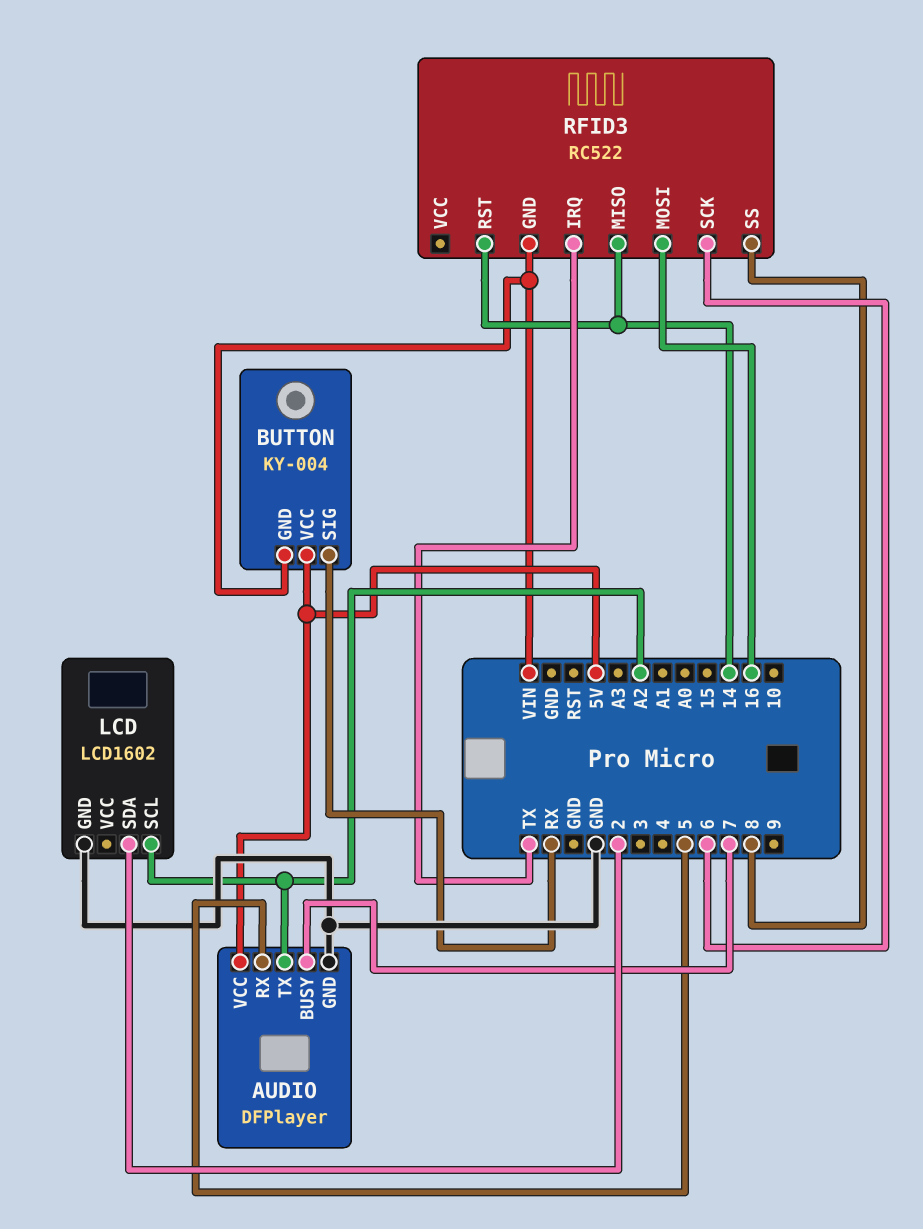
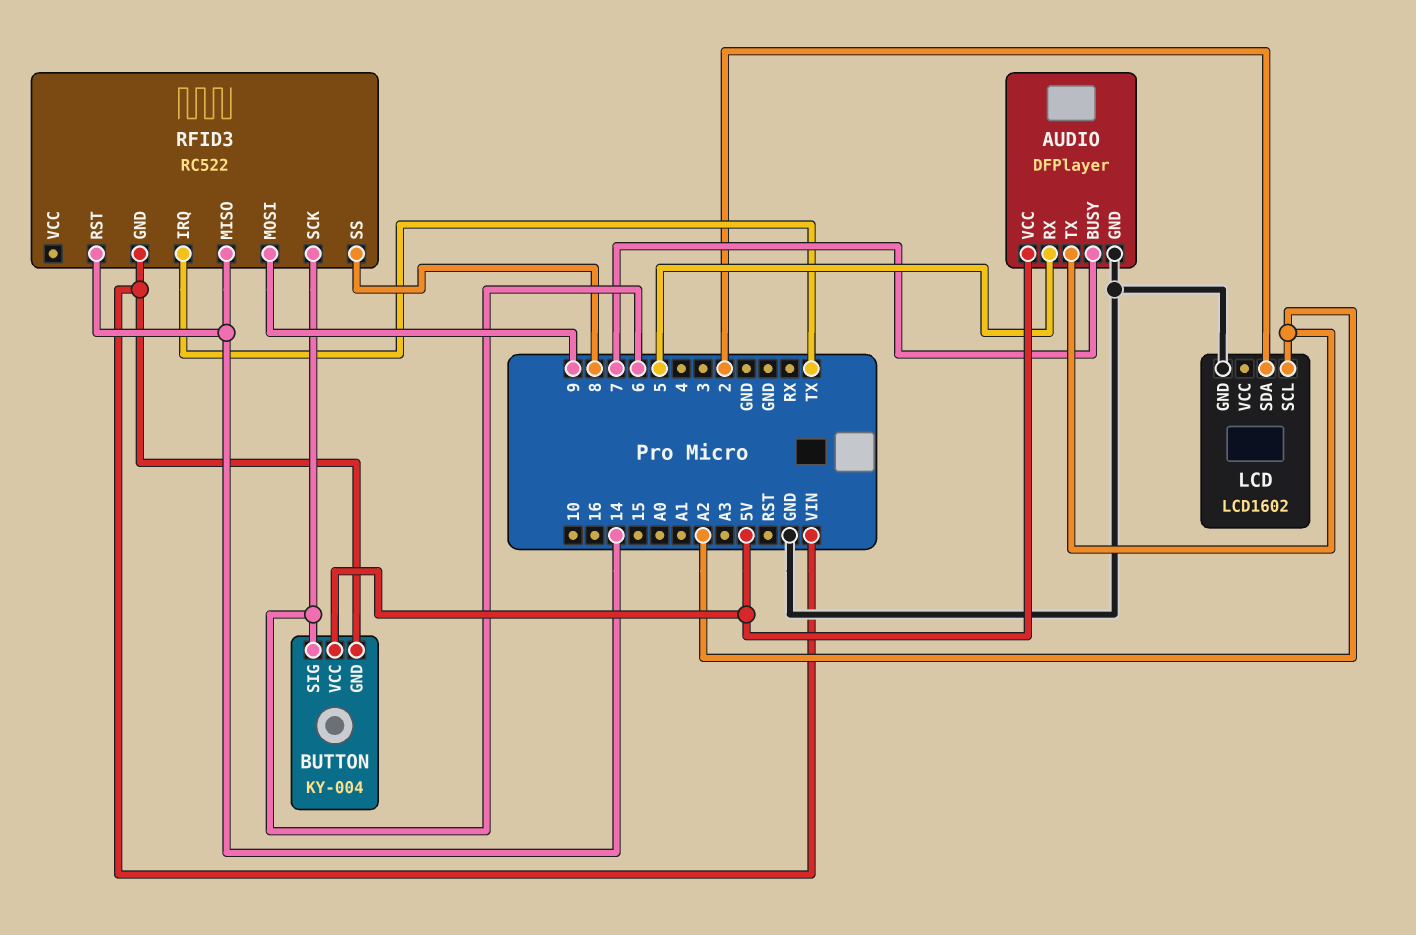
BUTTON pin SIG: RX -> 6
RFID3 pin MOSI: 16 -> 9

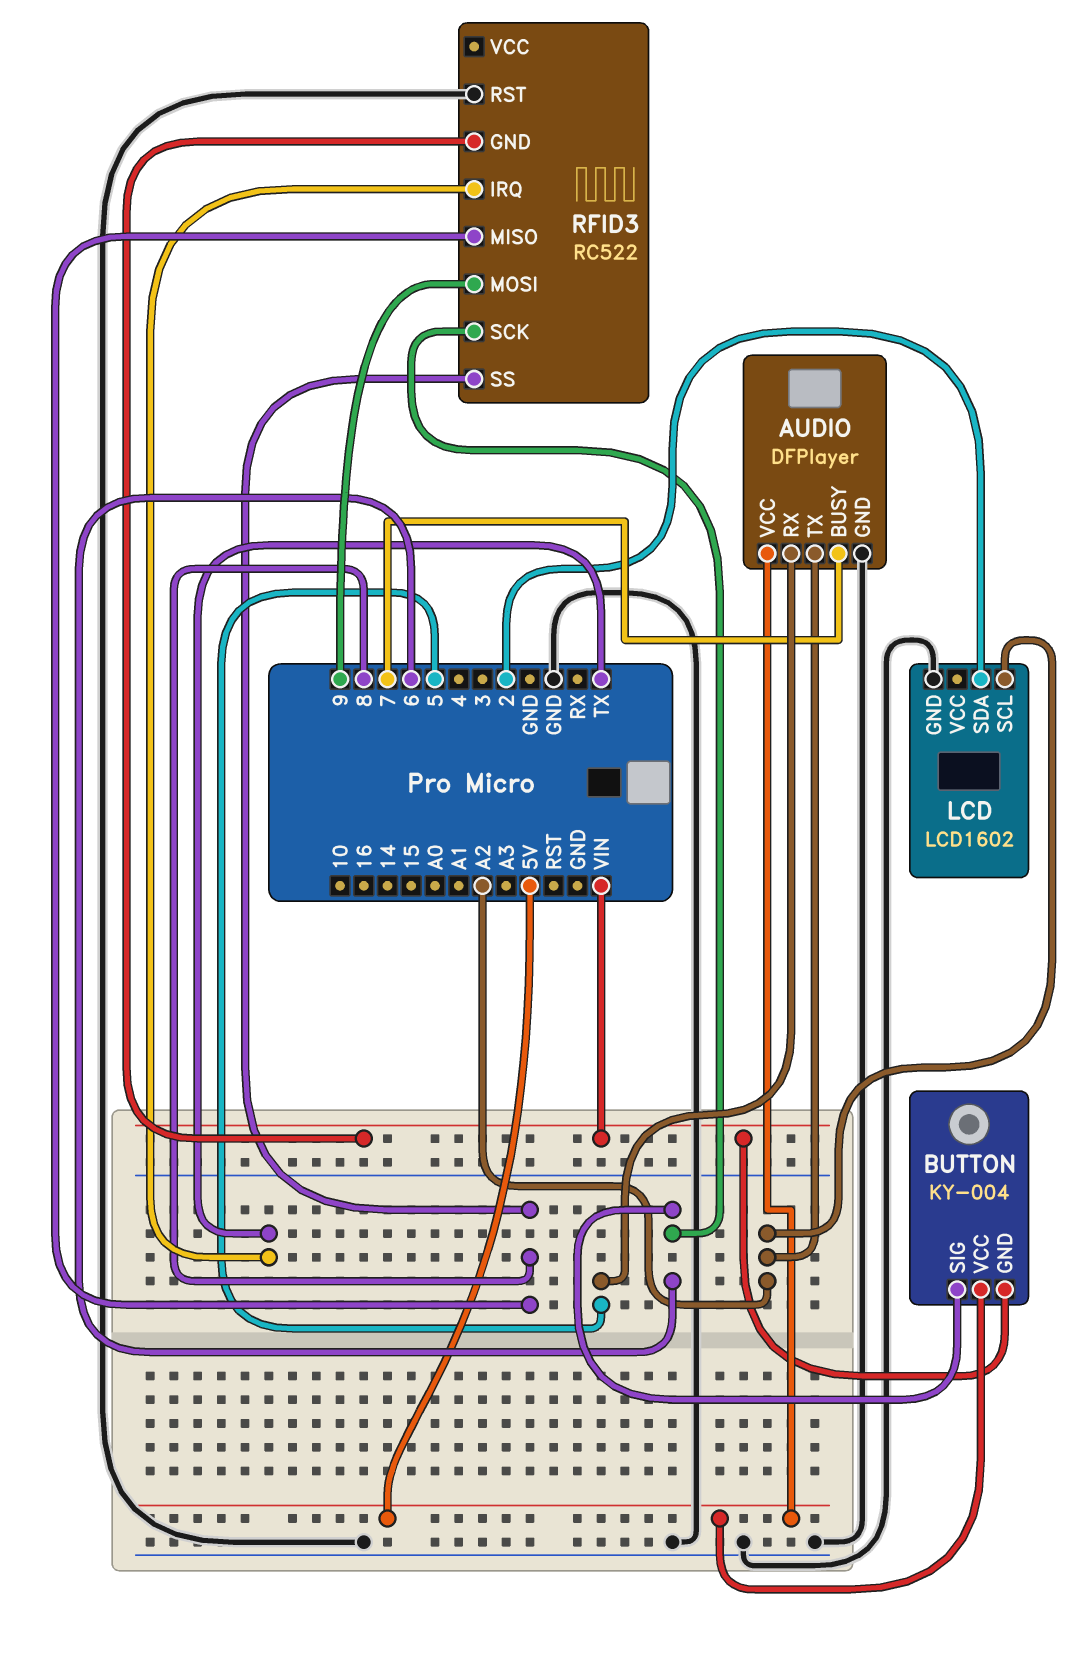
RFID3 pin MISO: 14 -> 8
RFID3 pin RST: 14 -> GND

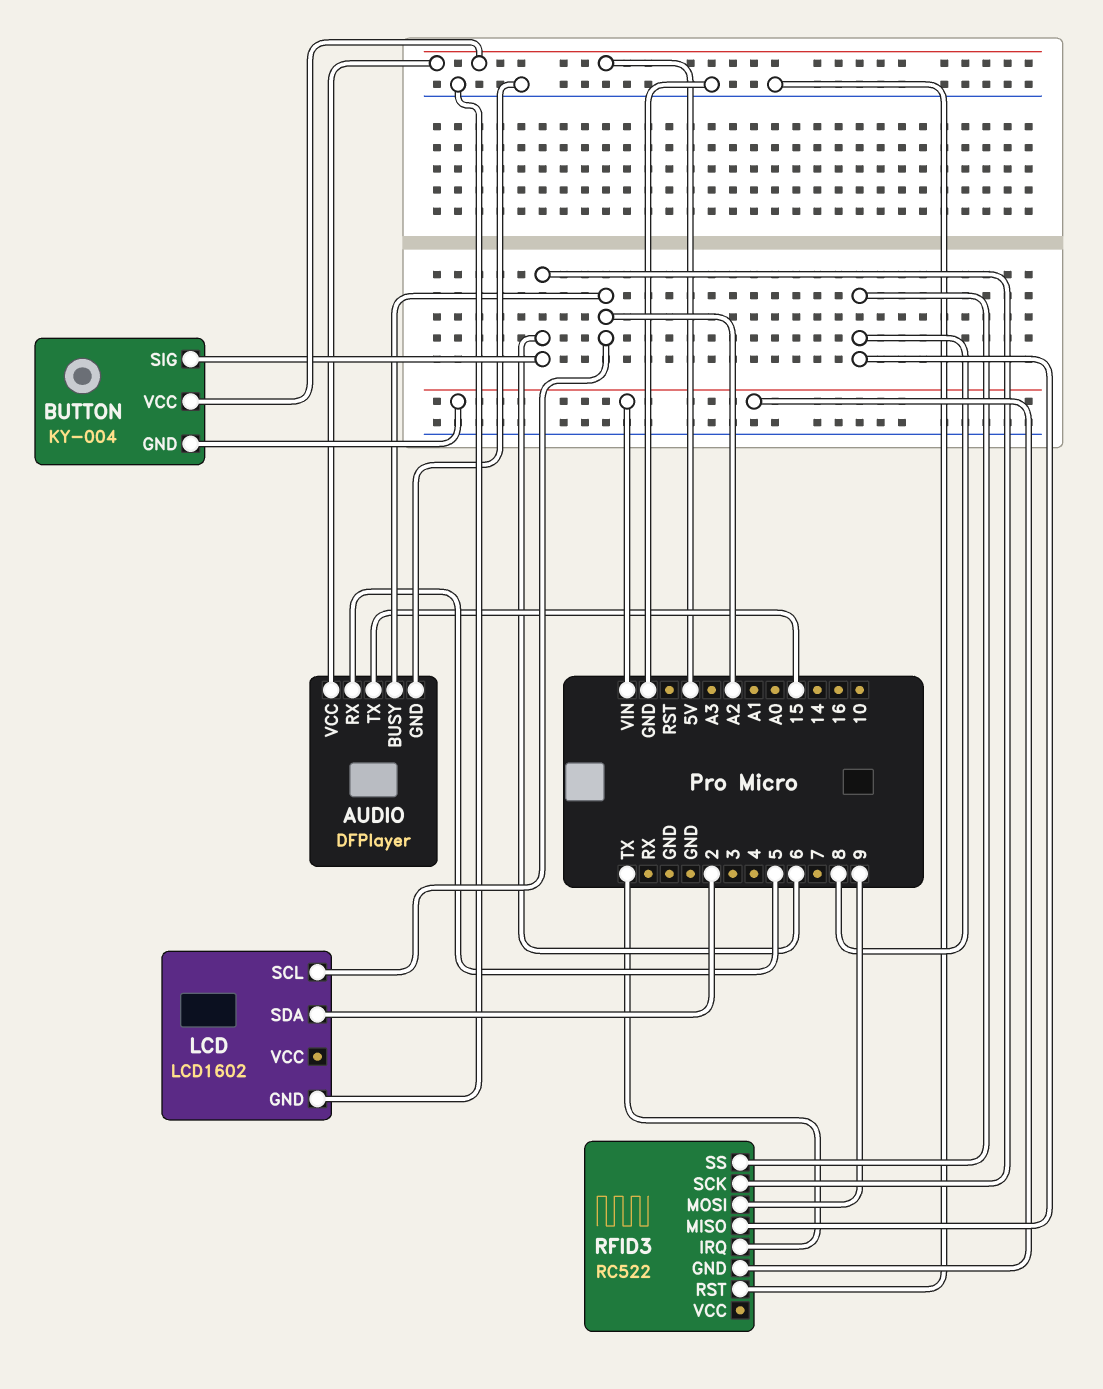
AUDIO pin BUSY: 7 -> A2
AUDIO pin TX: A2 -> 15

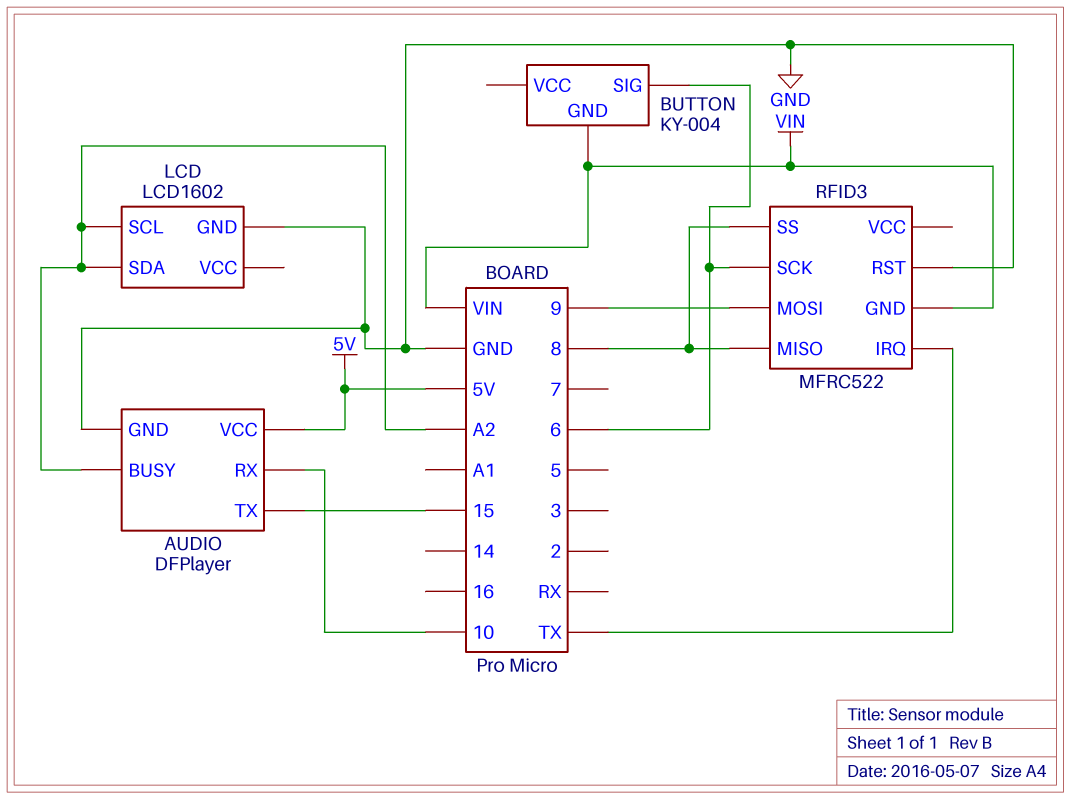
AUDIO pin RX: 5 -> 10
BUTTON pin VCC: 5V -> none
LCD pin SDA: 2 -> A2
RFID3: RC522 -> MFRC522

